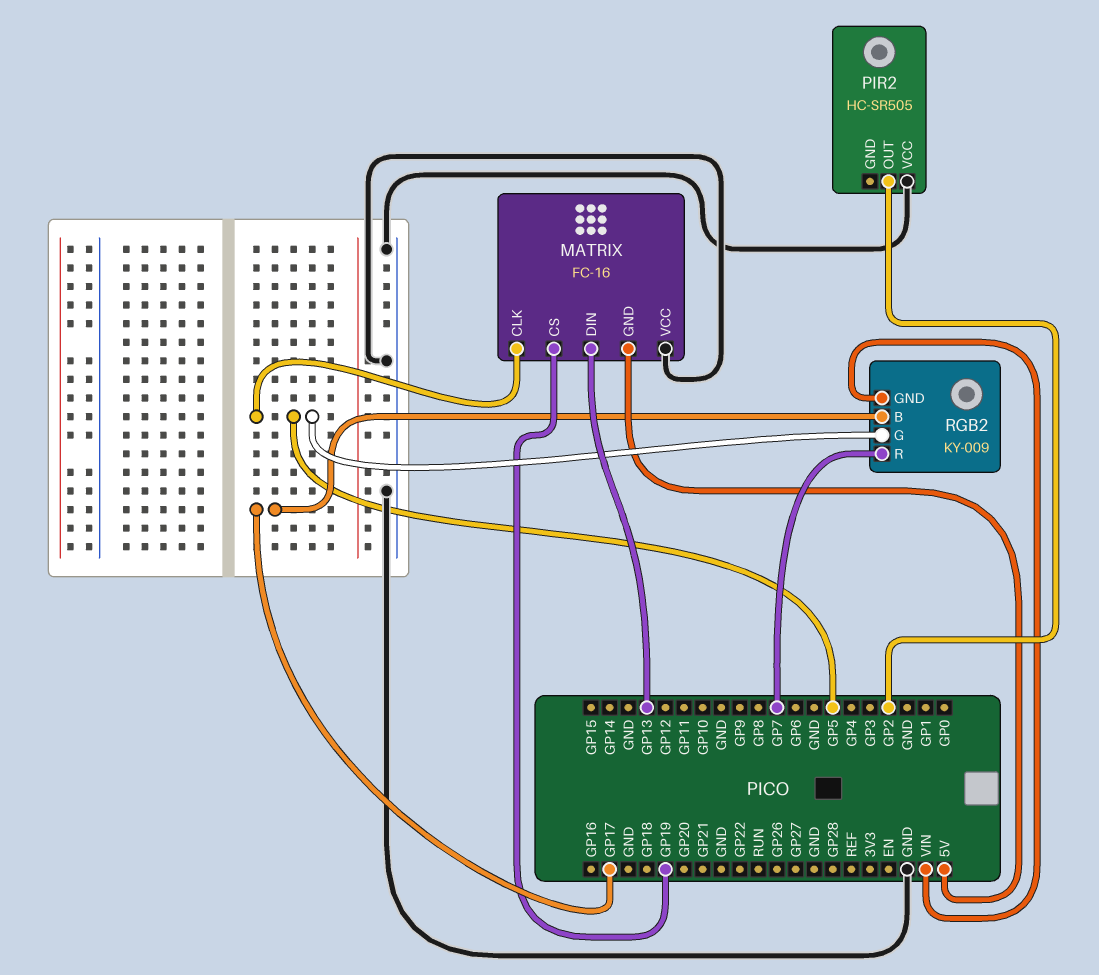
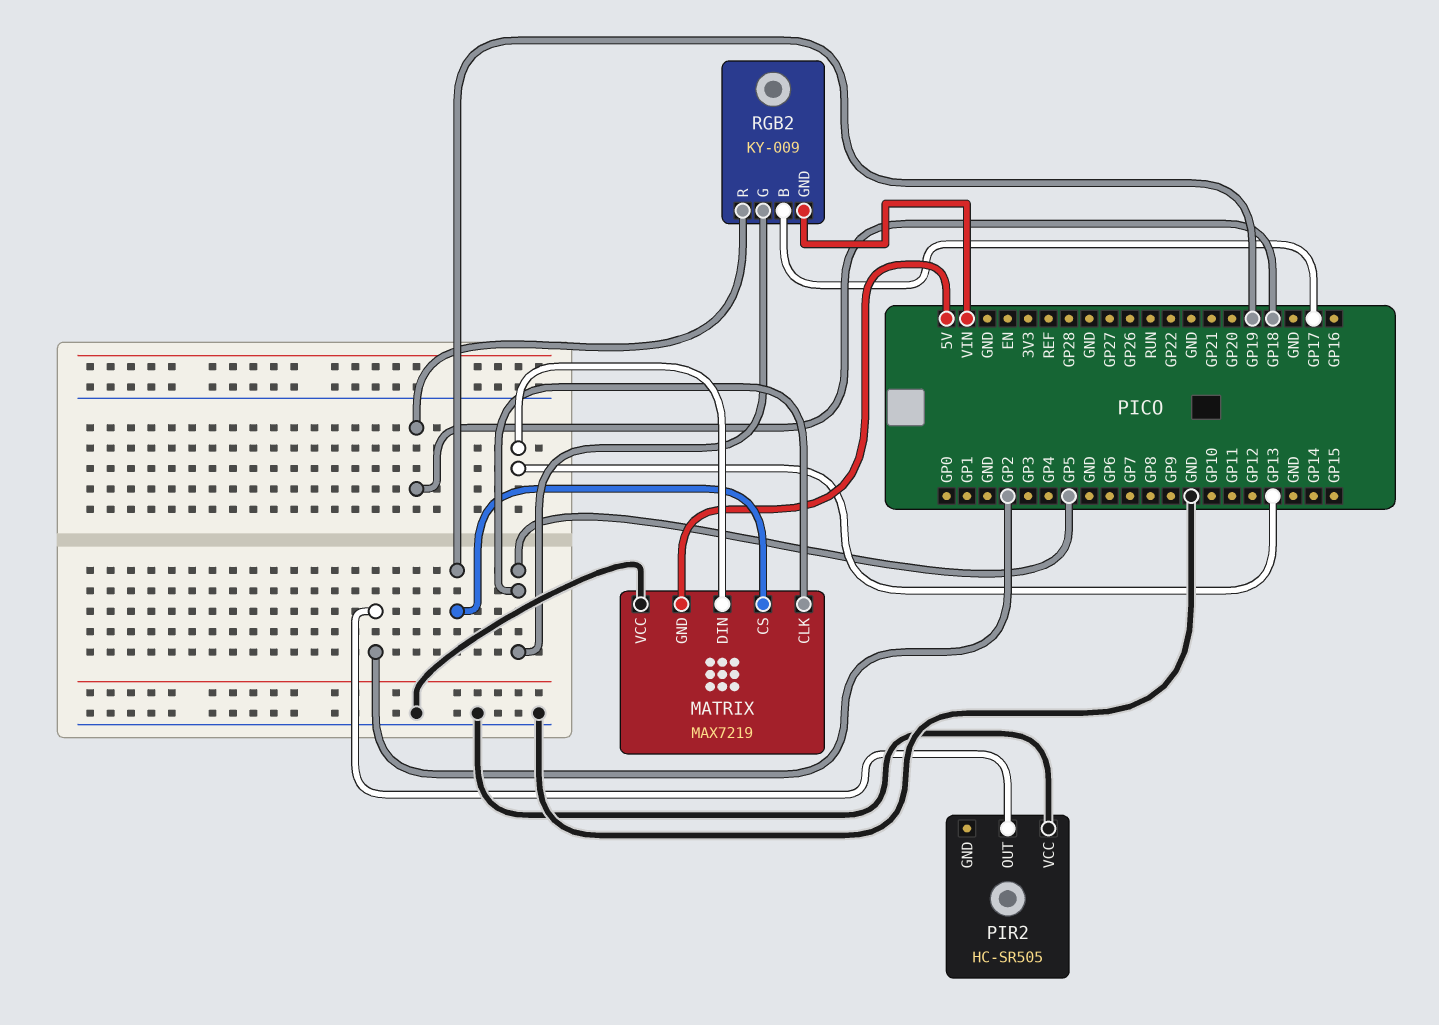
MATRIX: FC-16 -> MAX7219
RGB2 pin R: GP7 -> GP18

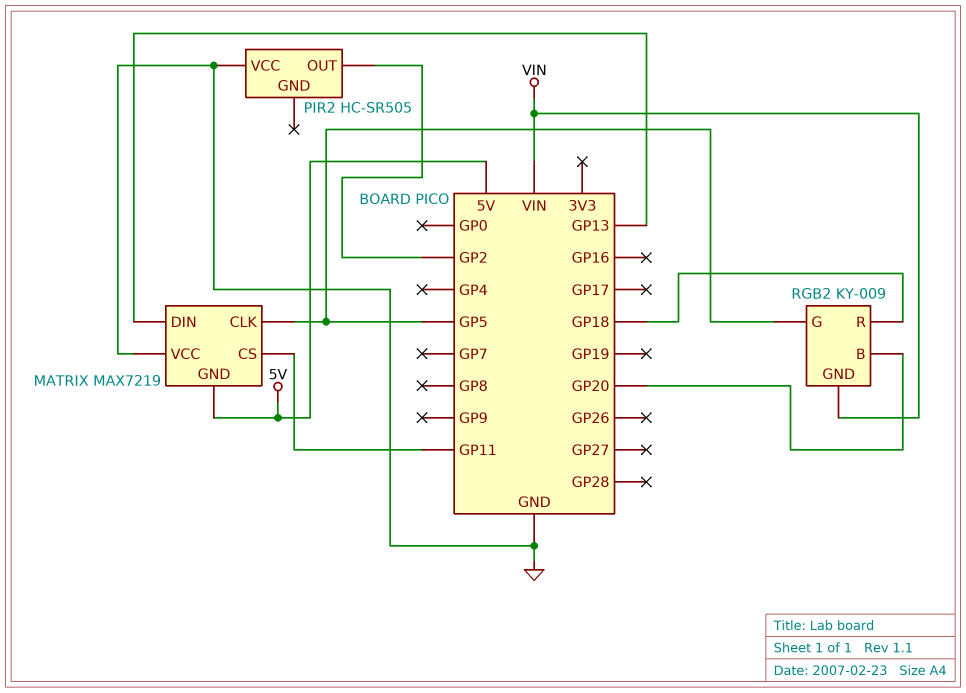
MATRIX pin CS: GP19 -> GP11
RGB2 pin B: GP17 -> GP20

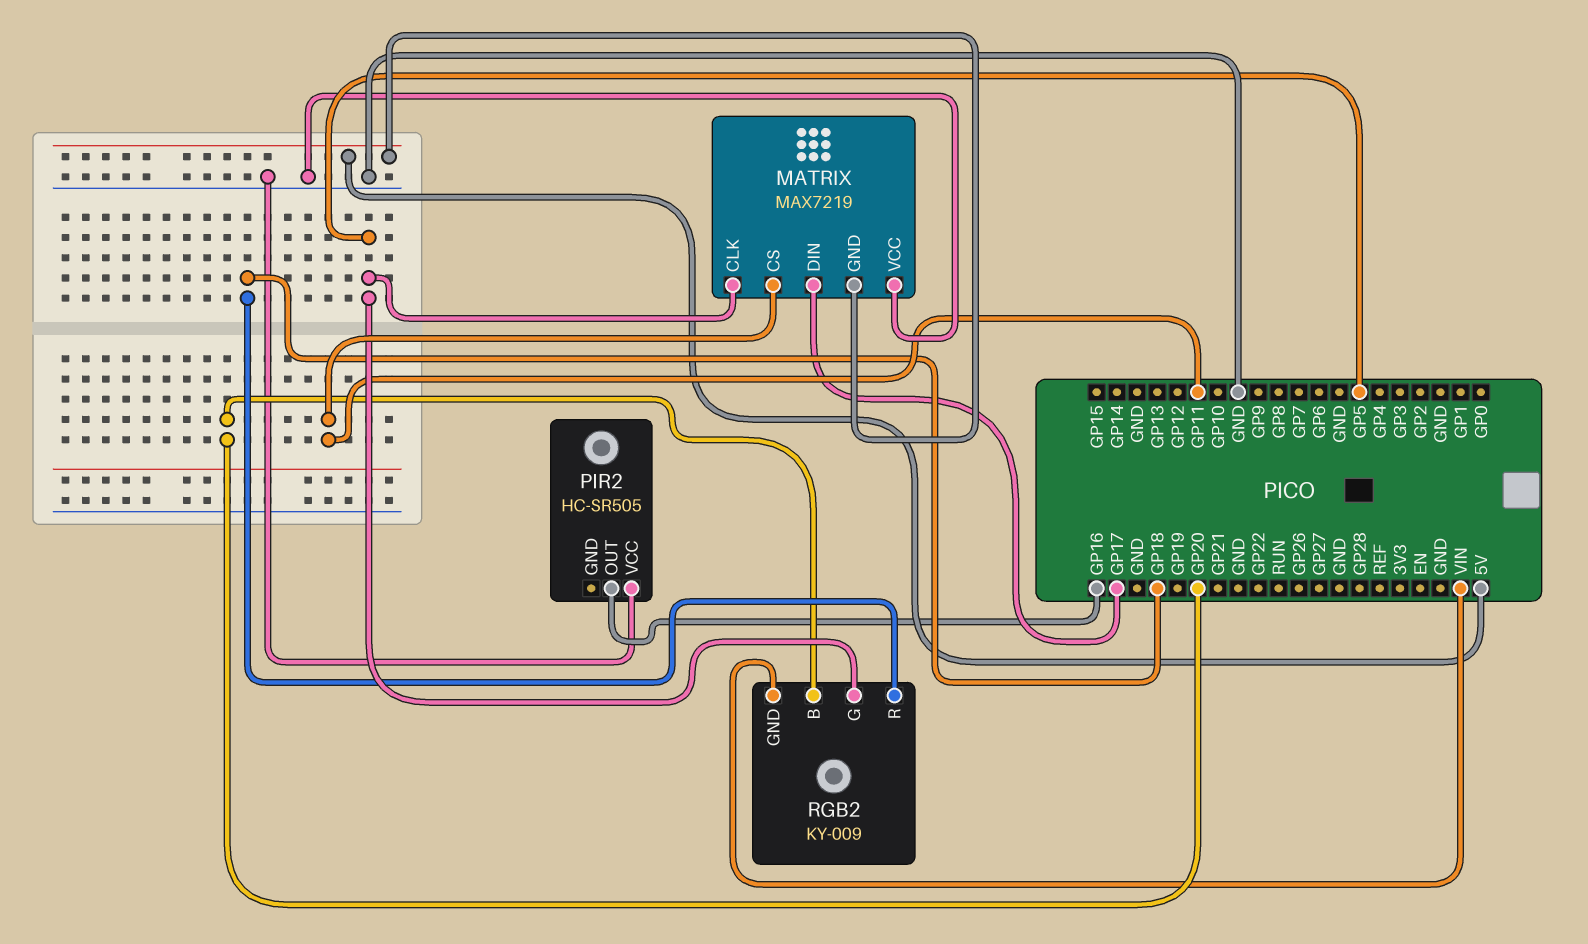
MATRIX pin DIN: GP13 -> GP17
PIR2 pin OUT: GP2 -> GP16

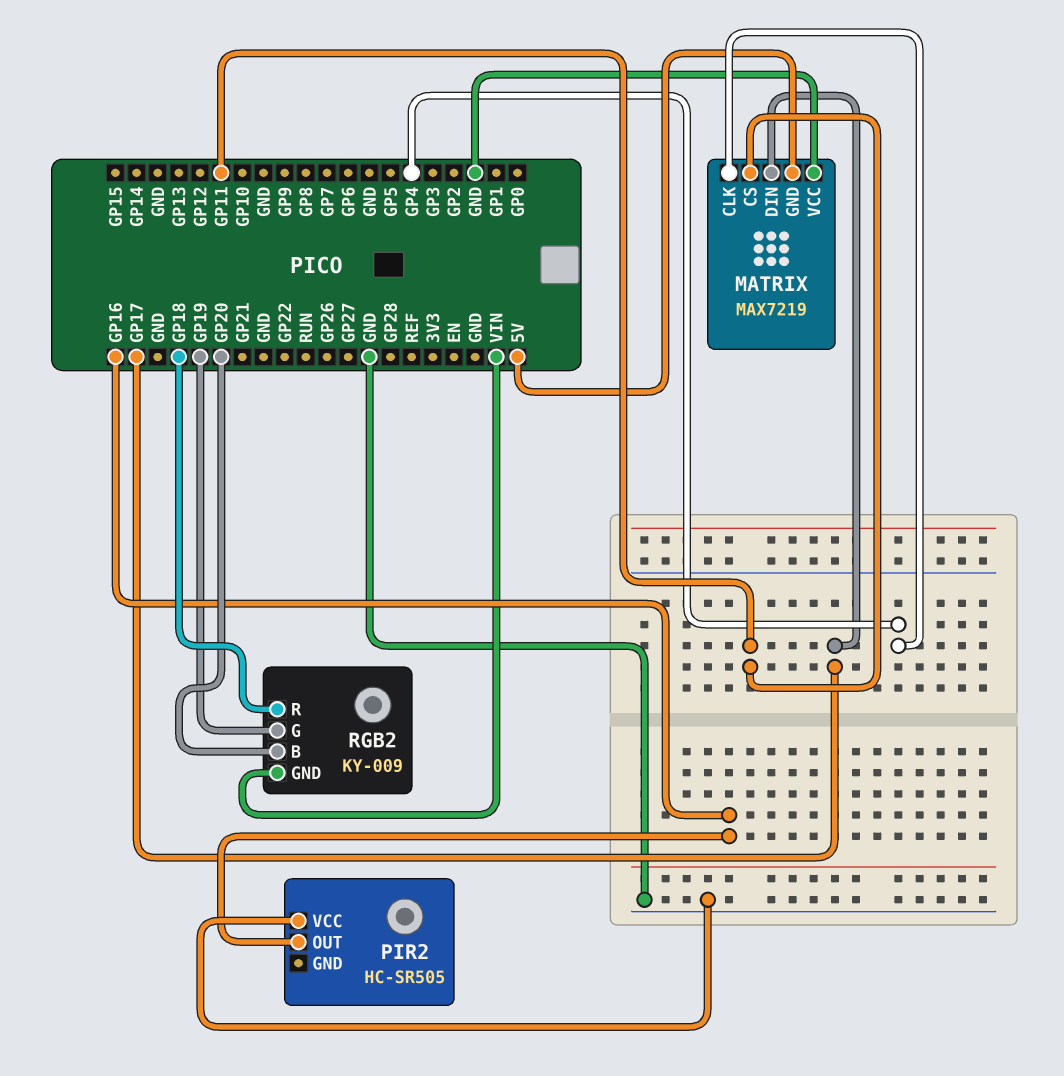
MATRIX pin CLK: GP5 -> GP4
RGB2 pin G: GP5 -> GP19

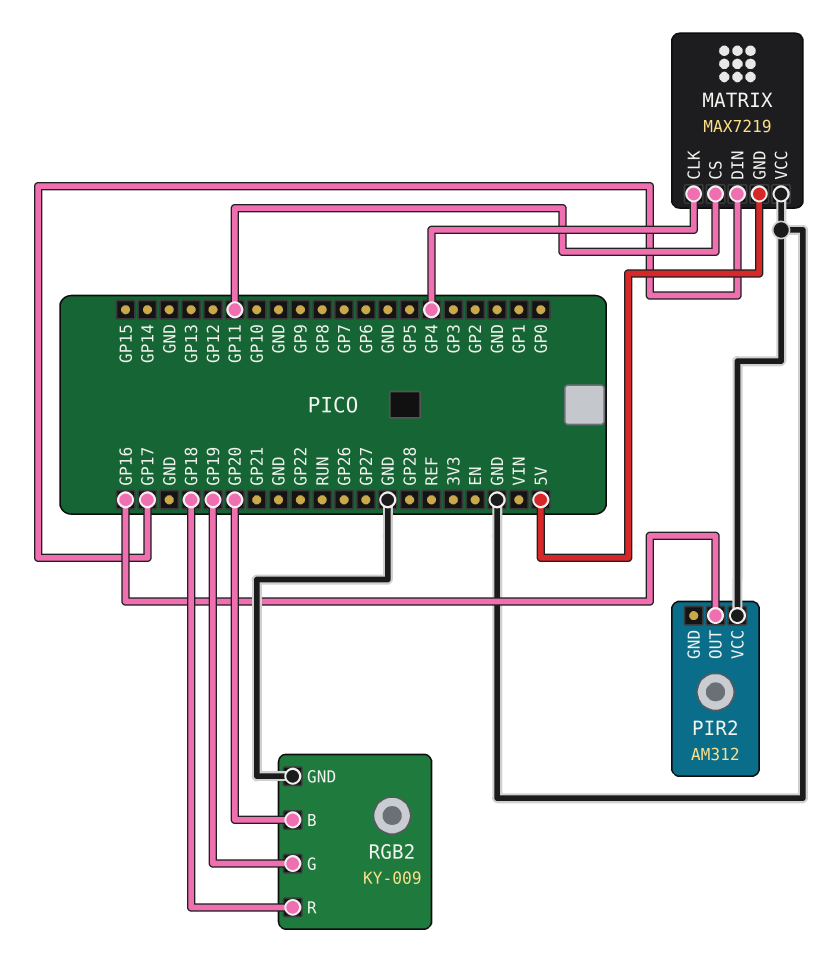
PIR2: HC-SR505 -> AM312
RGB2 pin GND: VIN -> GND

